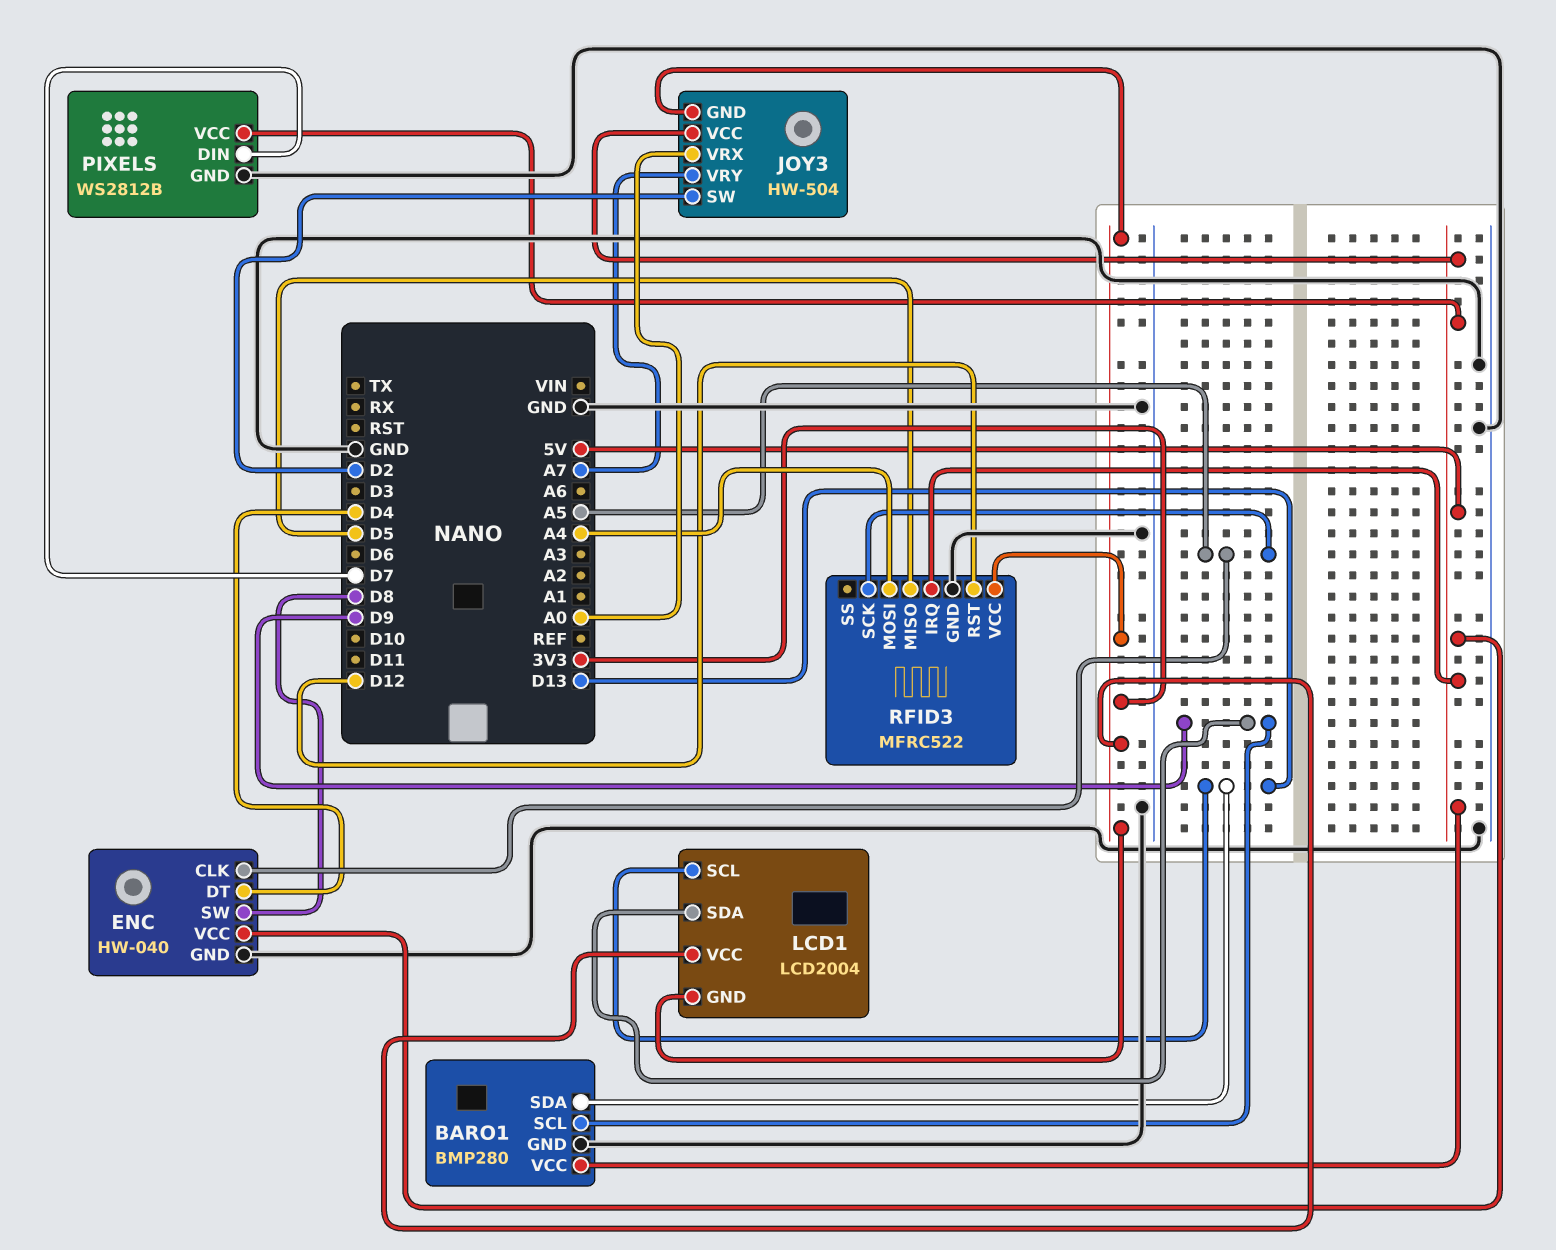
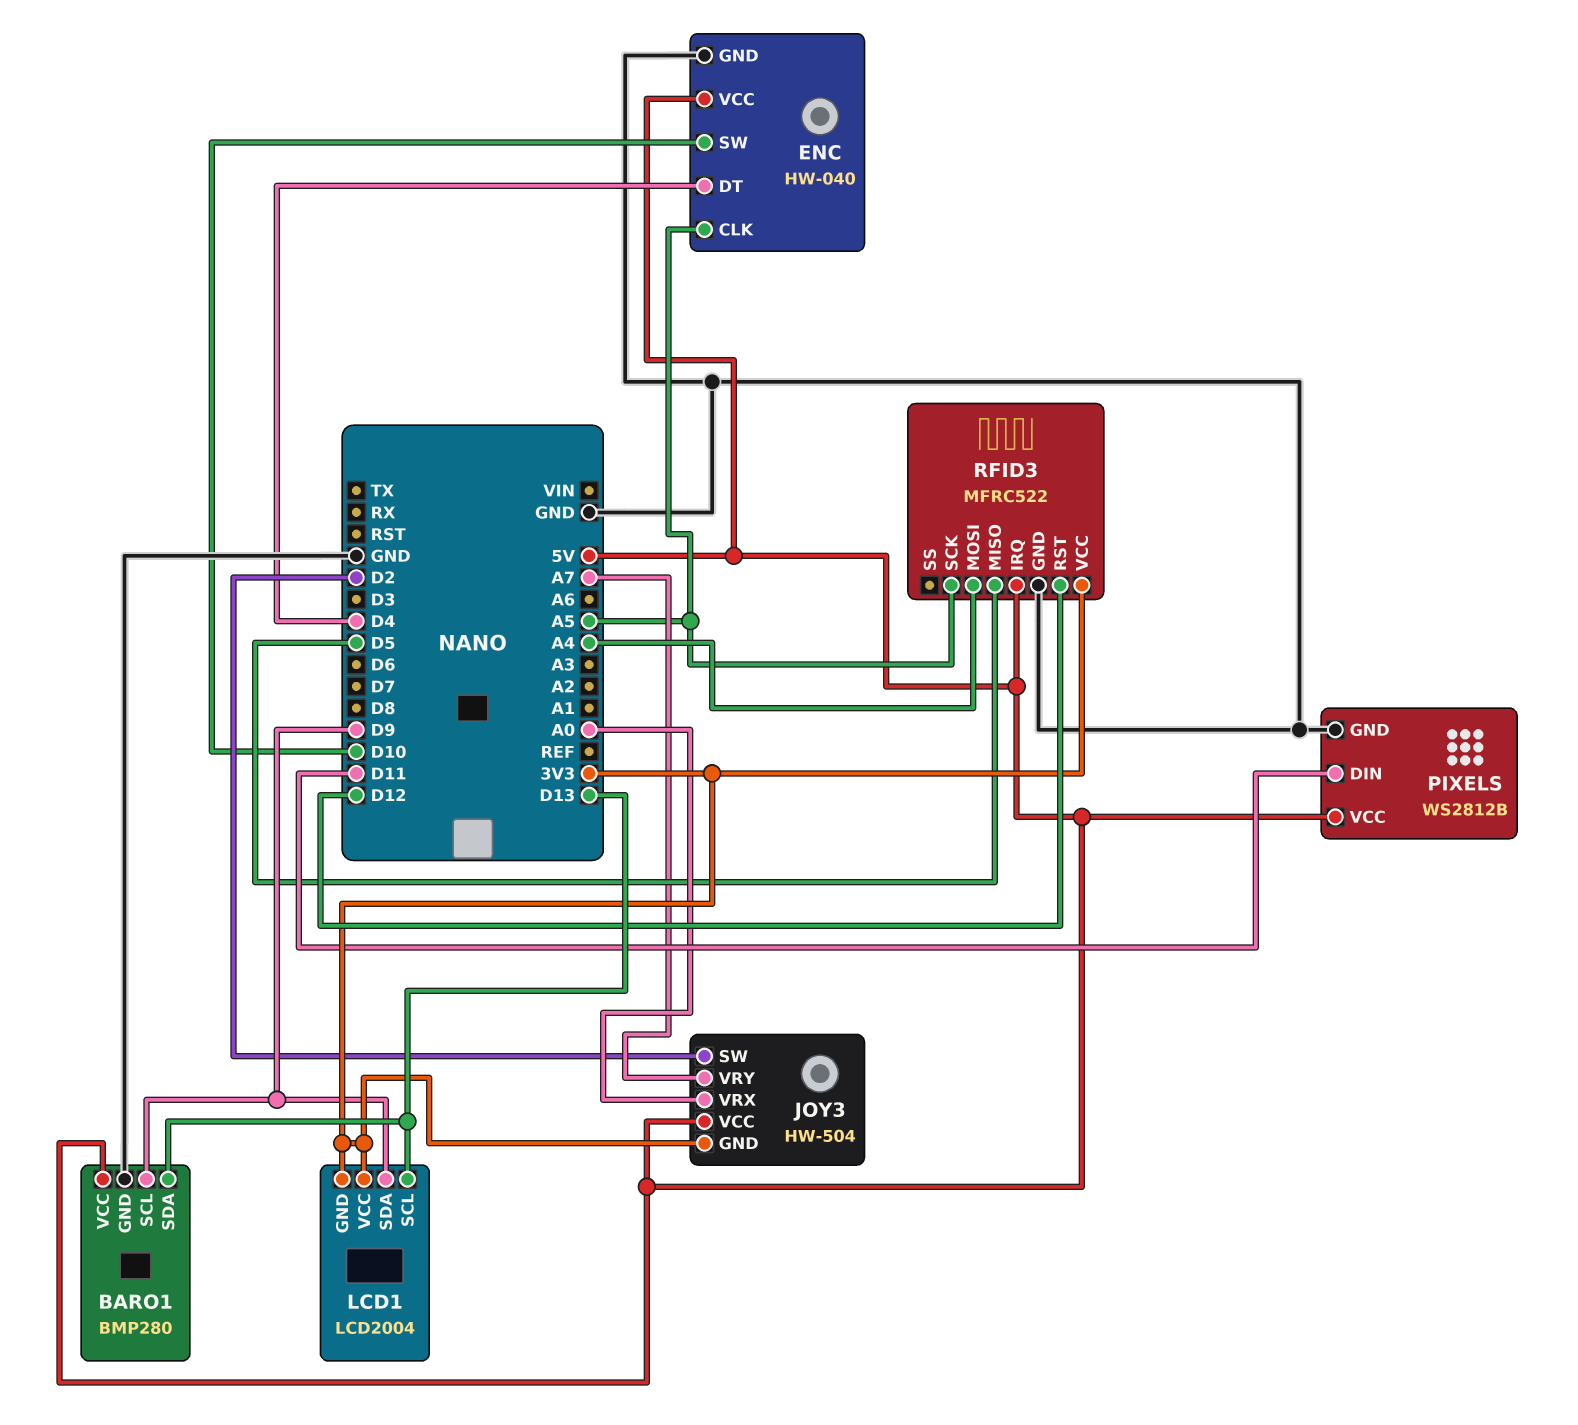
ENC pin SW: D8 -> D10
PIXELS pin DIN: D7 -> D11

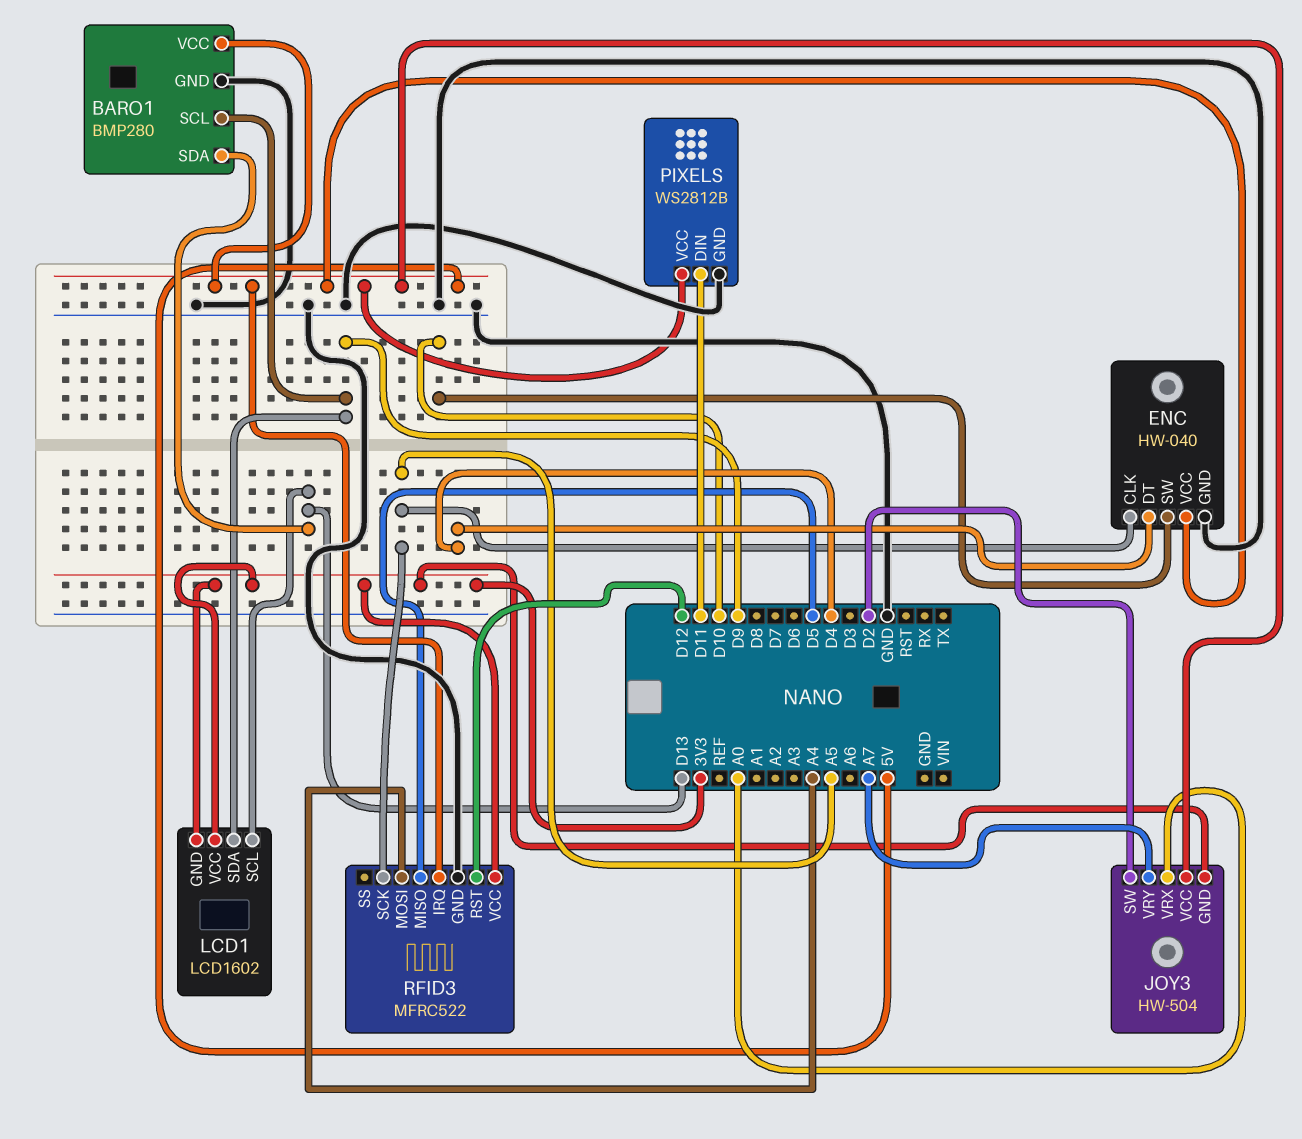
LCD1: LCD2004 -> LCD1602

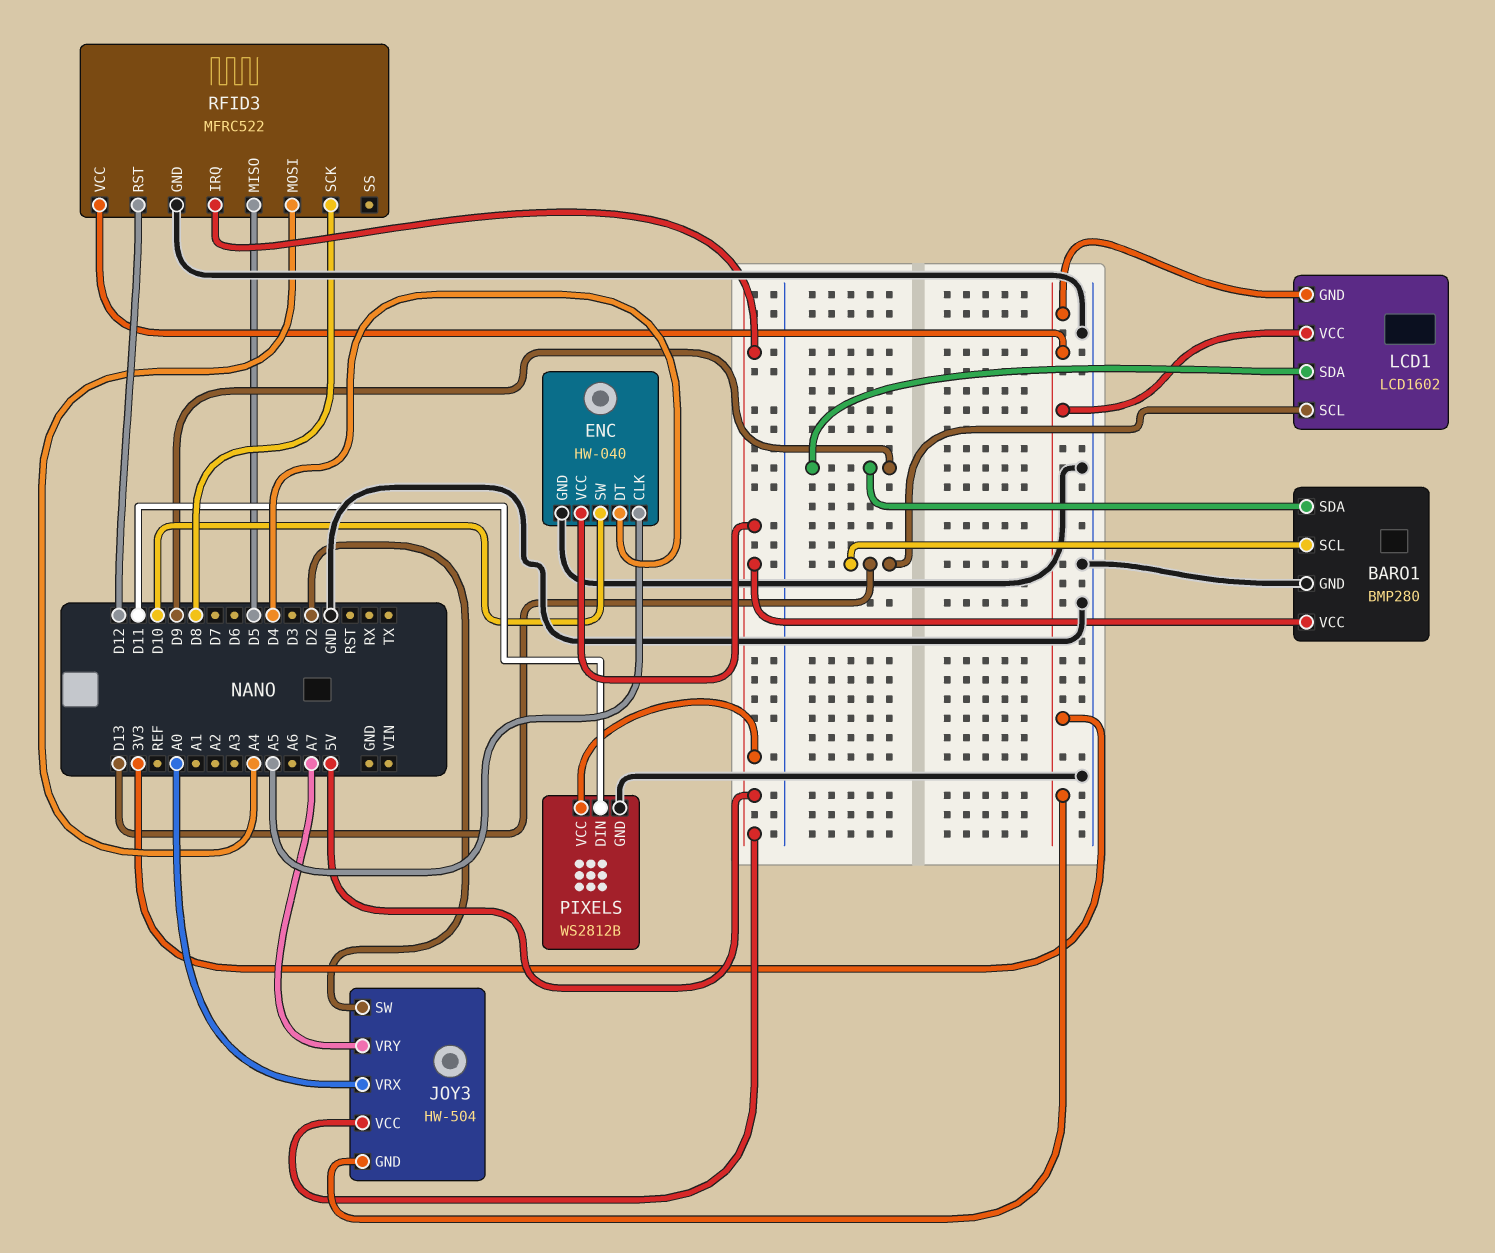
BARO1 pin SCL: D9 -> D13
BARO1 pin SDA: D13 -> D9
RFID3 pin SCK: A5 -> D8

